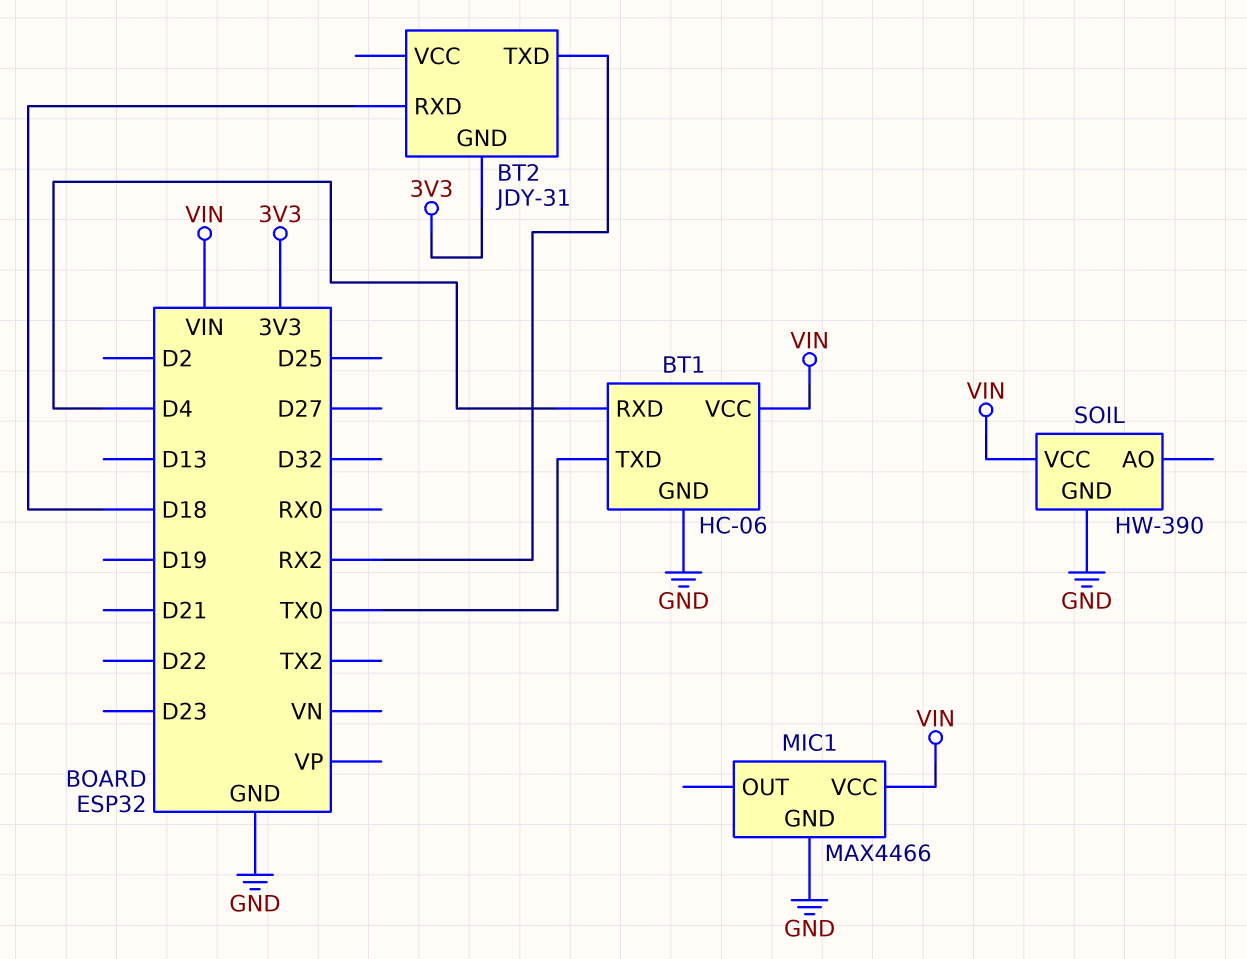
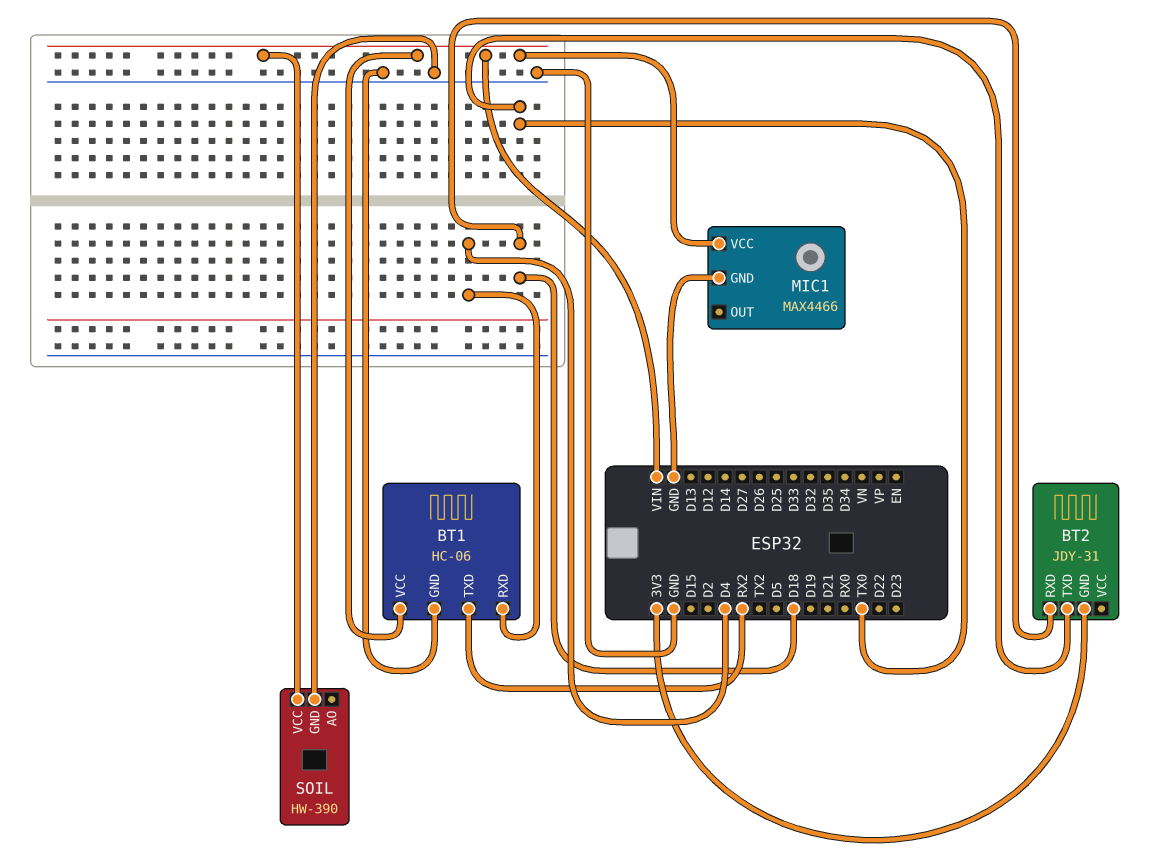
BT1 pin TXD: TX0 -> RX2
BT2 pin TXD: RX2 -> TX0

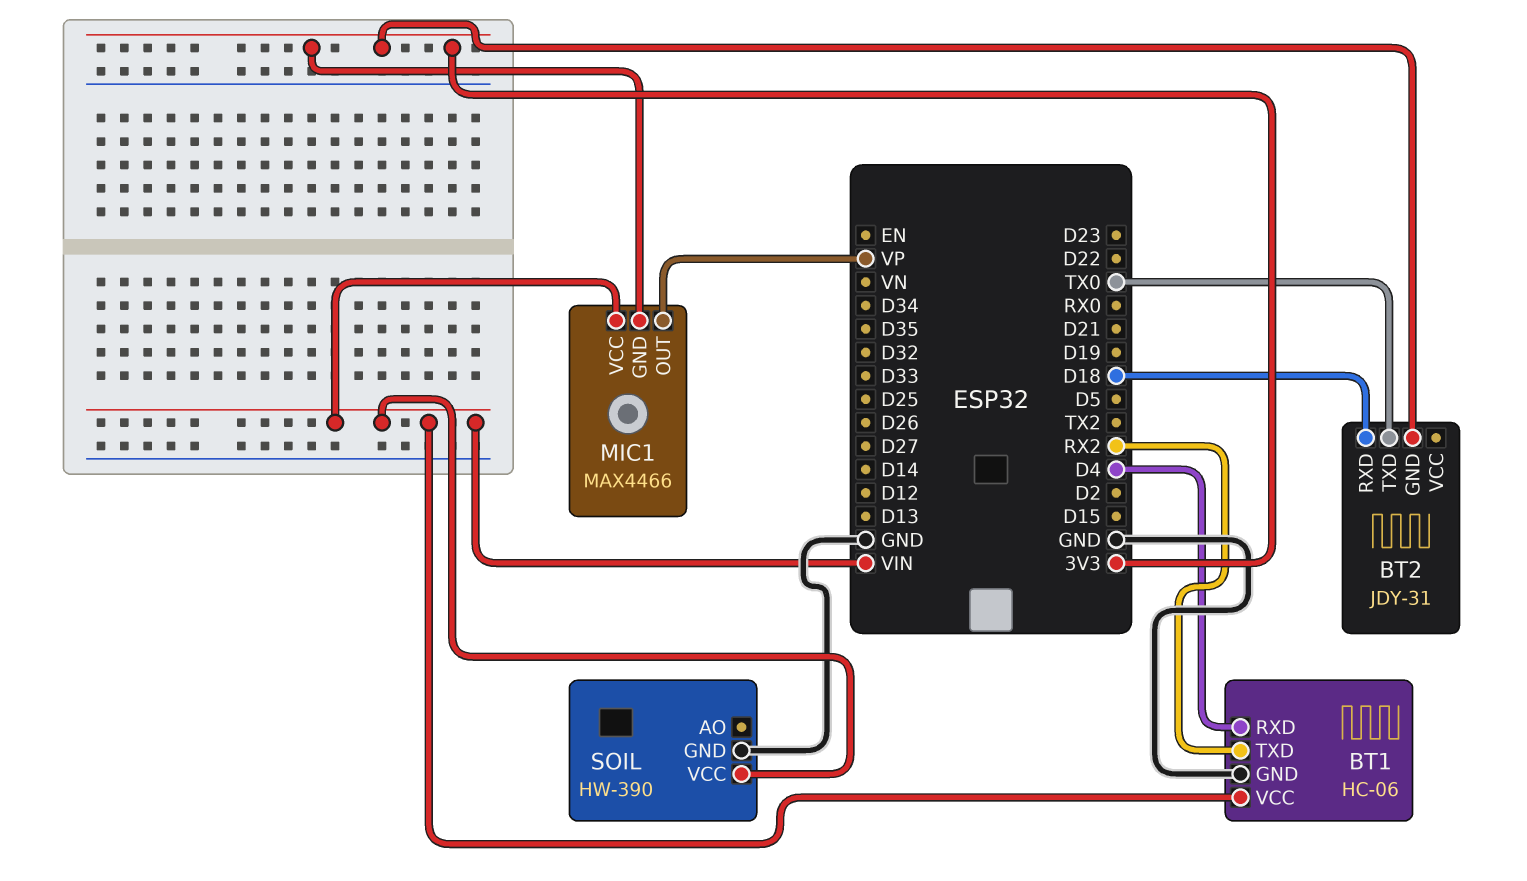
MIC1 pin GND: GND -> 3V3
MIC1 pin OUT: none -> VP

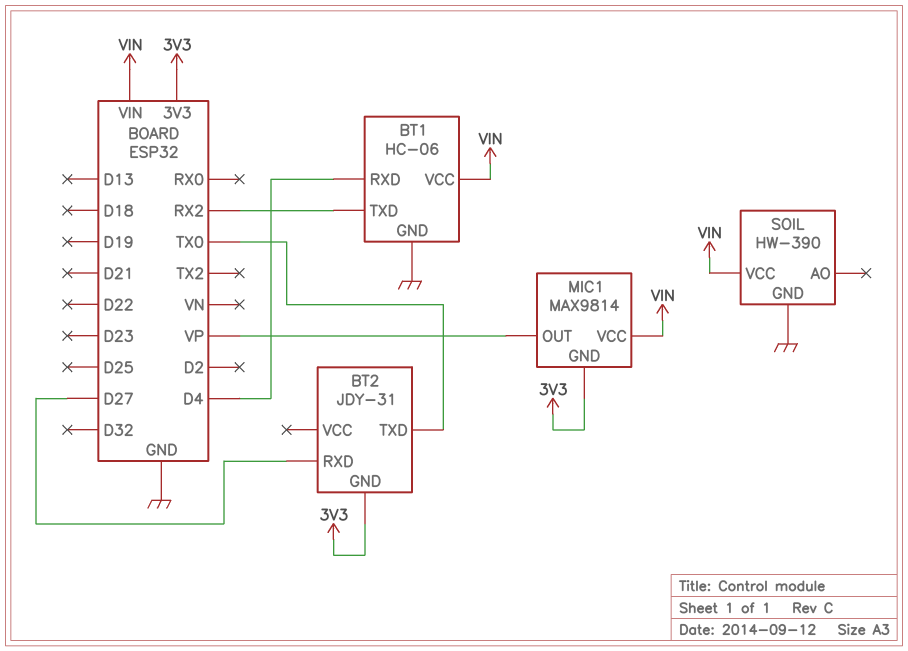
BT2 pin RXD: D18 -> D27
MIC1: MAX4466 -> MAX9814

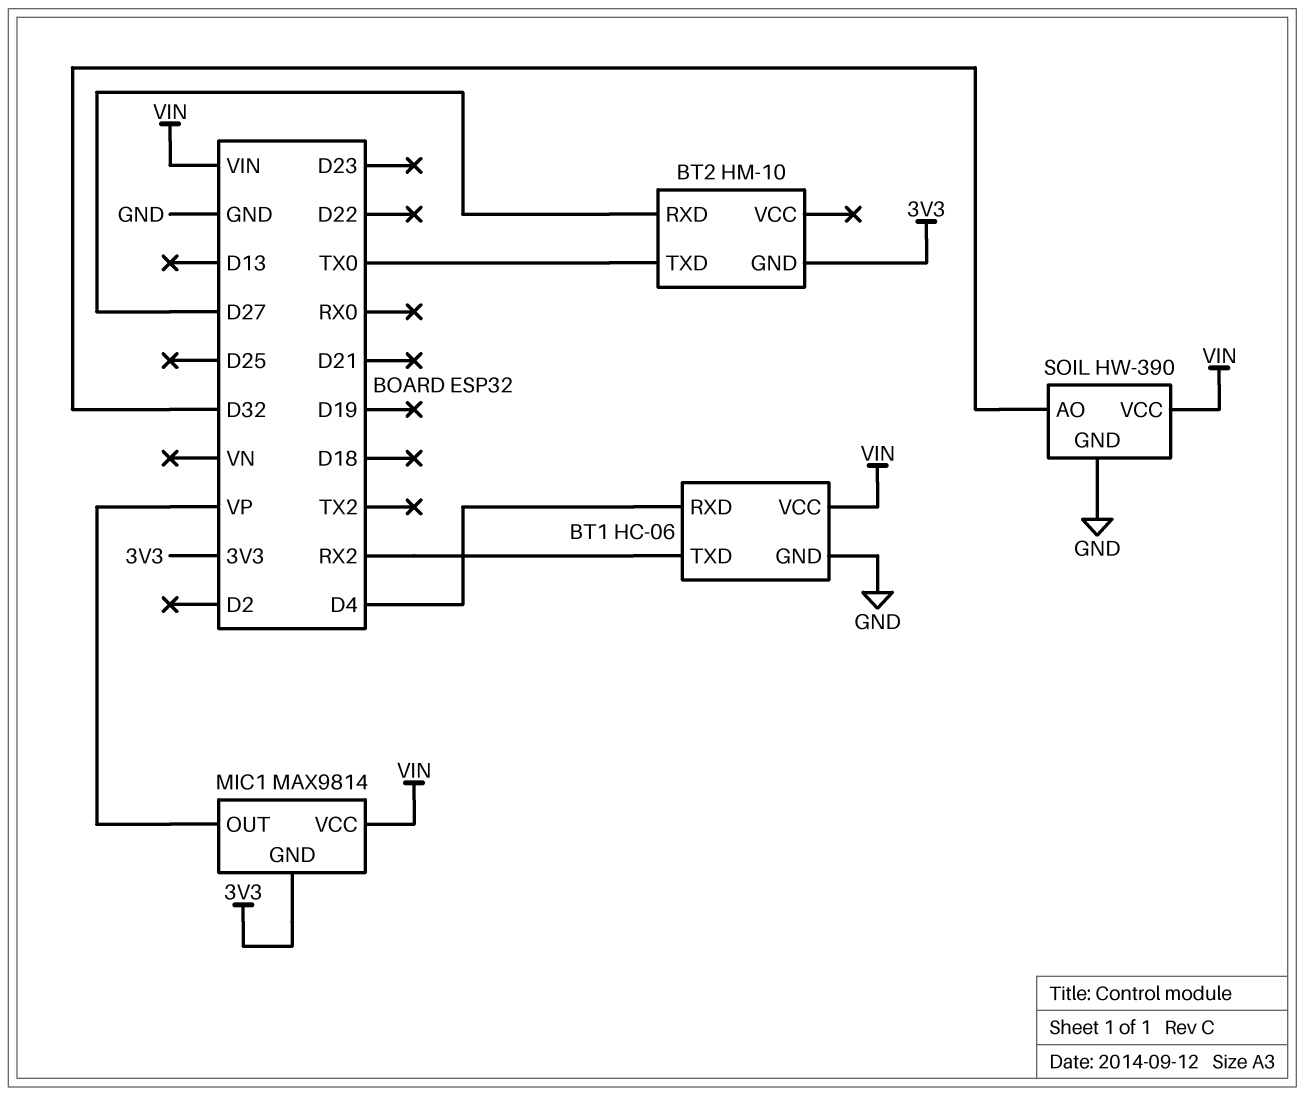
BT2: JDY-31 -> HM-10
SOIL pin AO: none -> D32

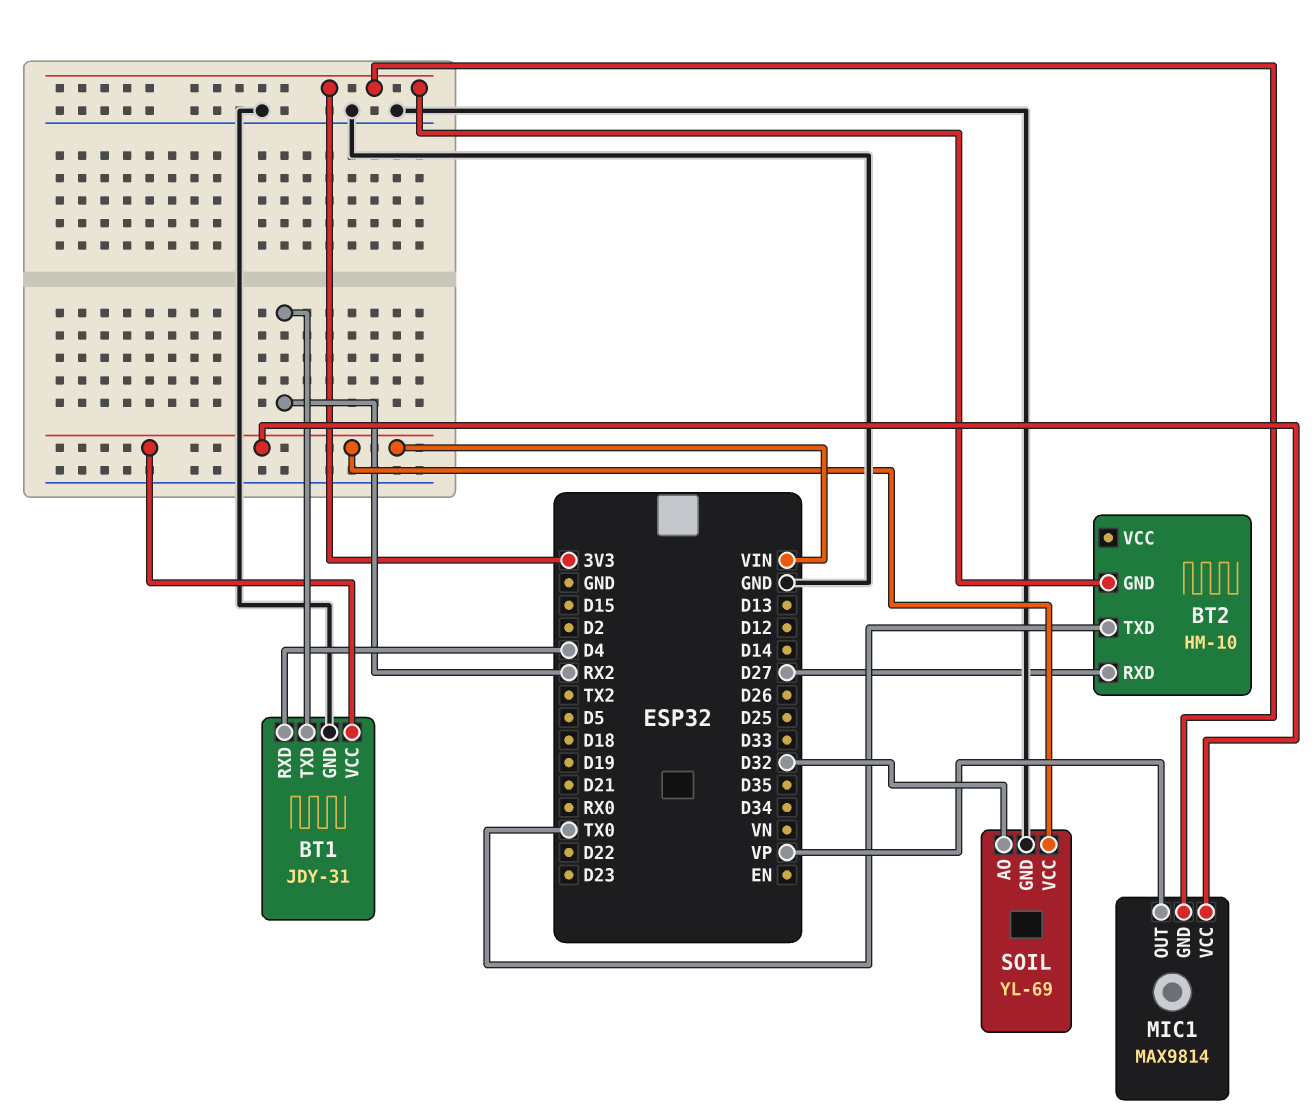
BT1: HC-06 -> JDY-31
SOIL: HW-390 -> YL-69

